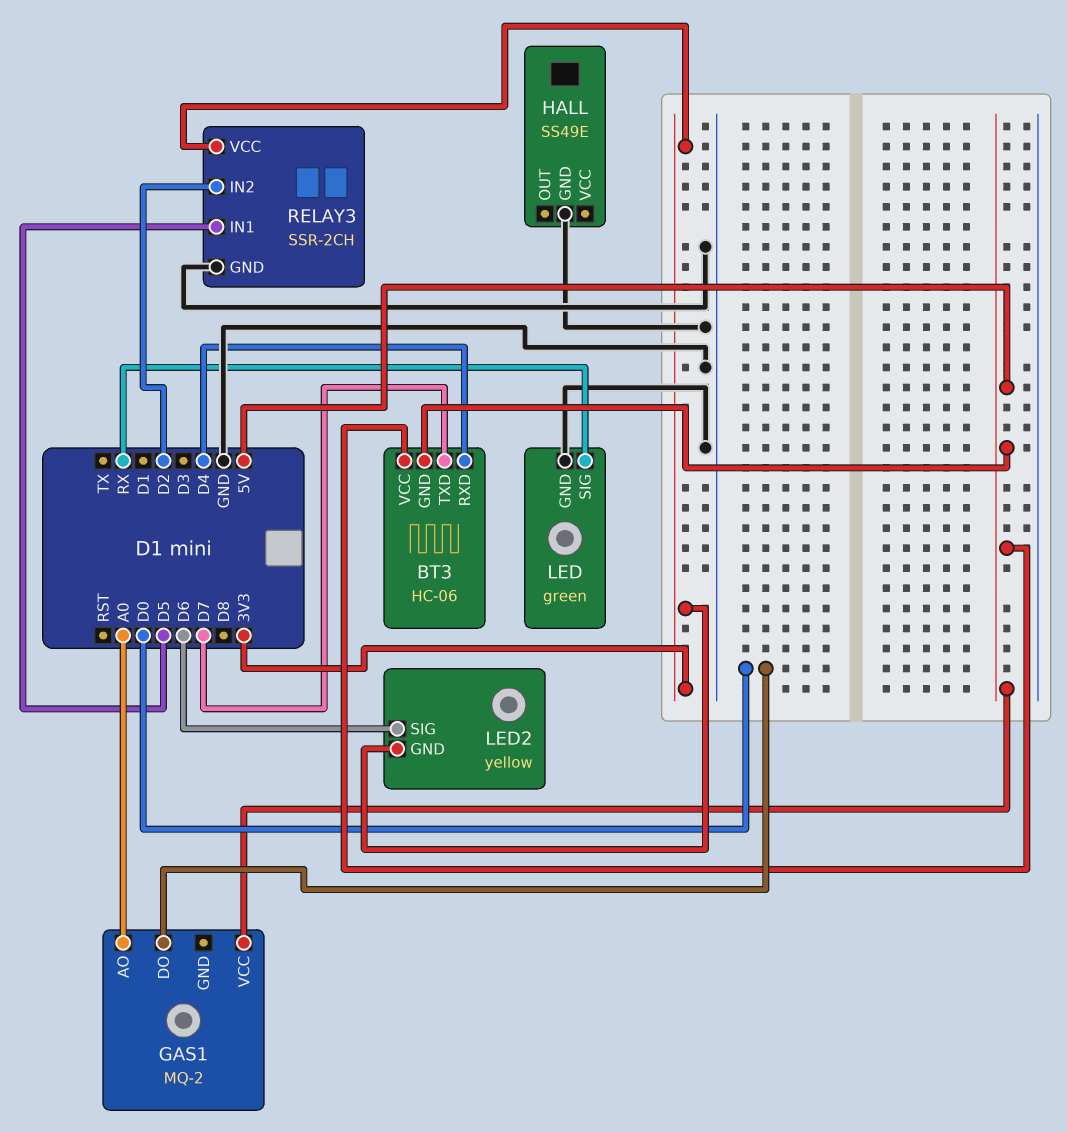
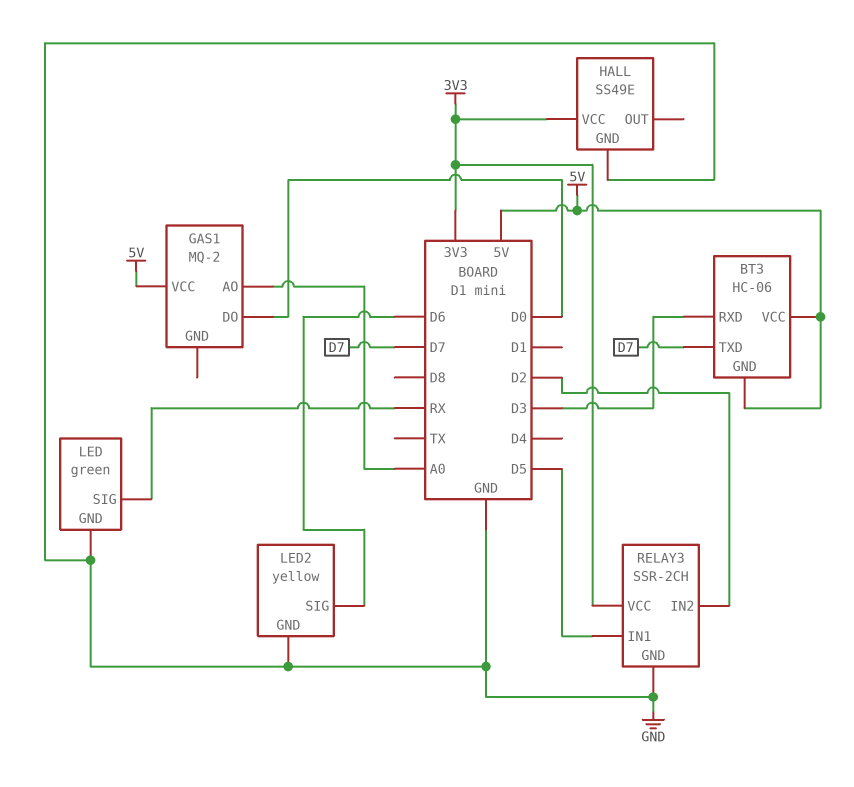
BT3 pin RXD: D4 -> D3
HALL pin VCC: none -> 3V3
LED2 pin GND: 3V3 -> GND

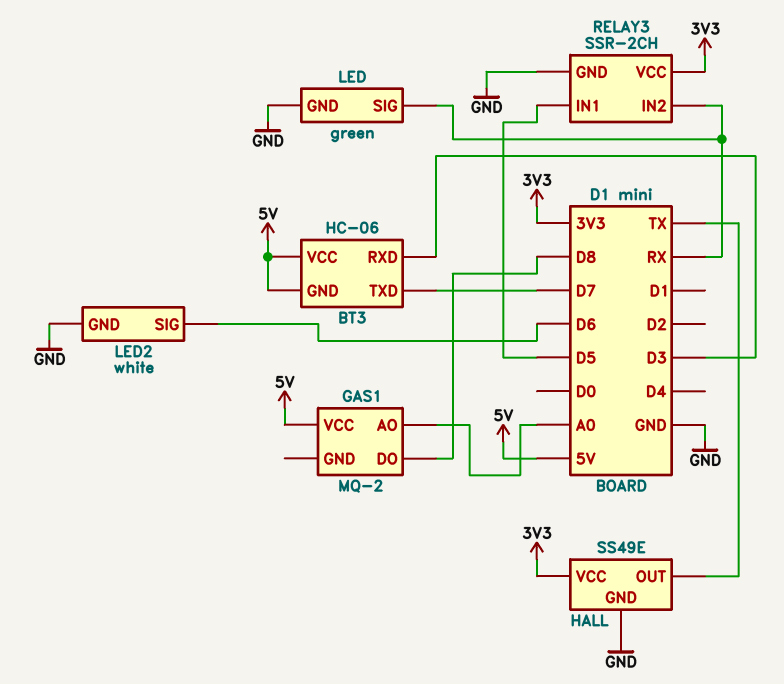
GAS1 pin DO: D0 -> D8
HALL pin OUT: none -> TX
LED2: yellow -> white
RELAY3 pin IN2: D2 -> RX

